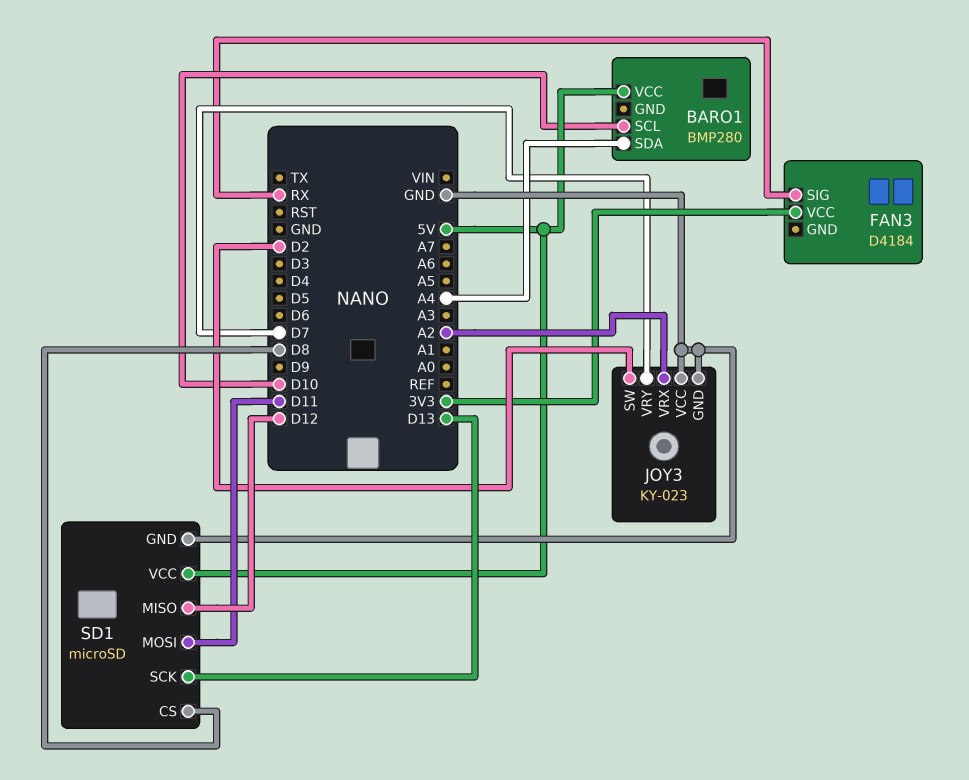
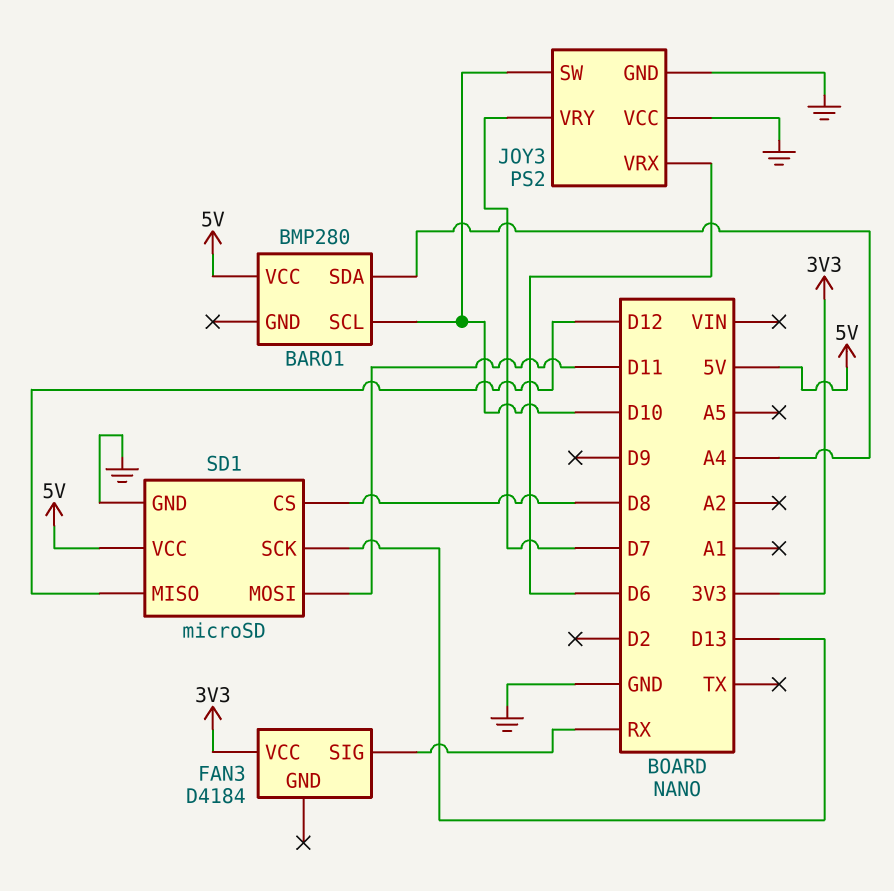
JOY3: KY-023 -> PS2
JOY3 pin SW: D2 -> D10
JOY3 pin VRX: A2 -> D6

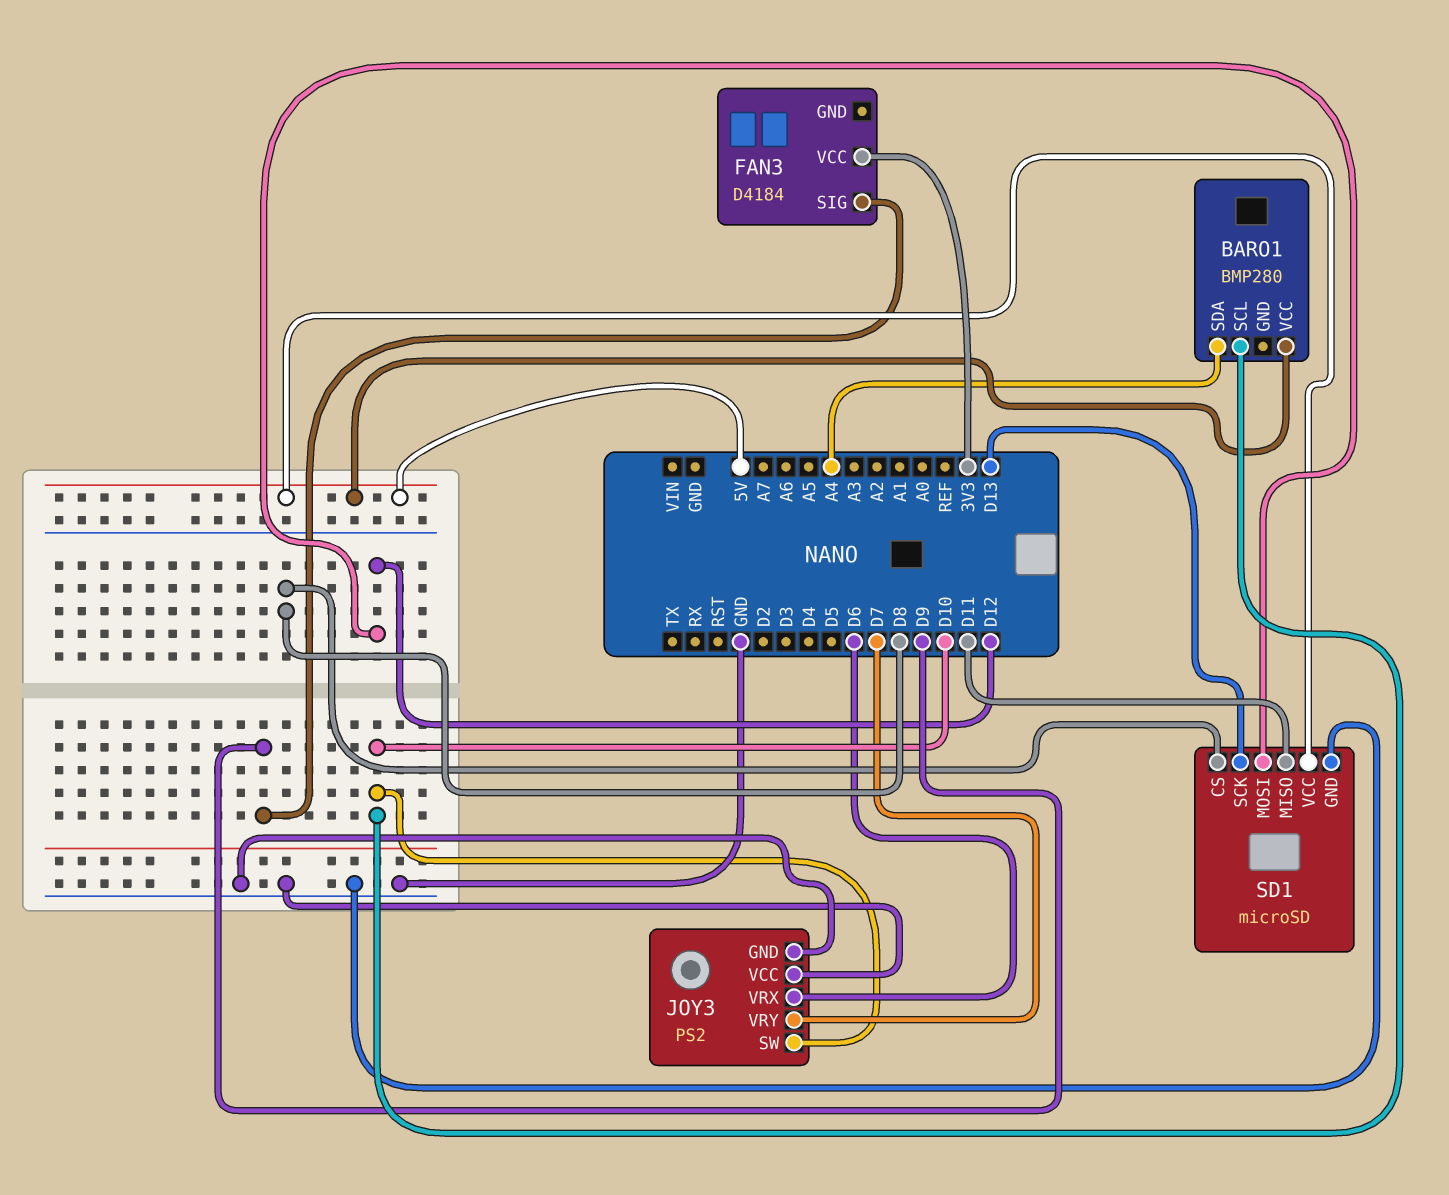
FAN3 pin SIG: RX -> D9
SD1 pin MISO: D12 -> D11
SD1 pin MOSI: D11 -> D12

